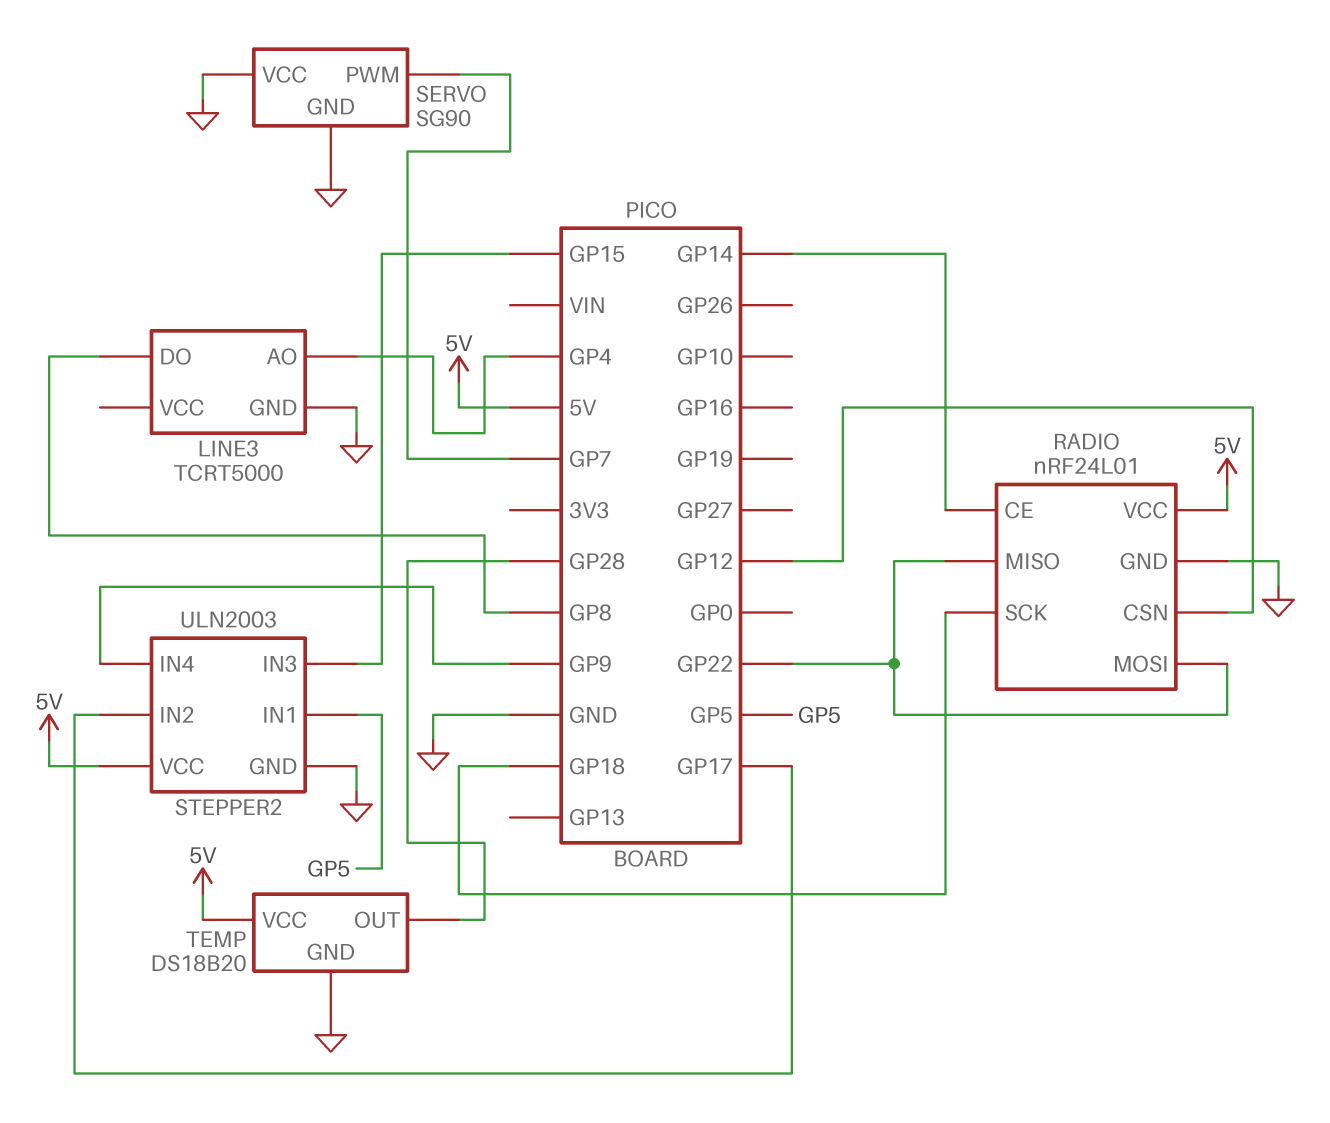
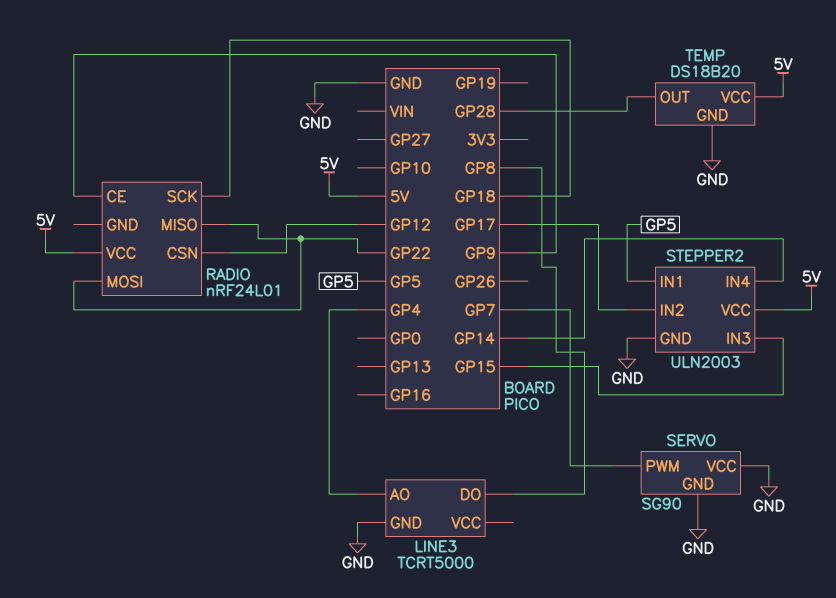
RADIO pin CE: GP14 -> GP9
RADIO pin GND: GND -> none
STEPPER2 pin IN4: GP9 -> GP14

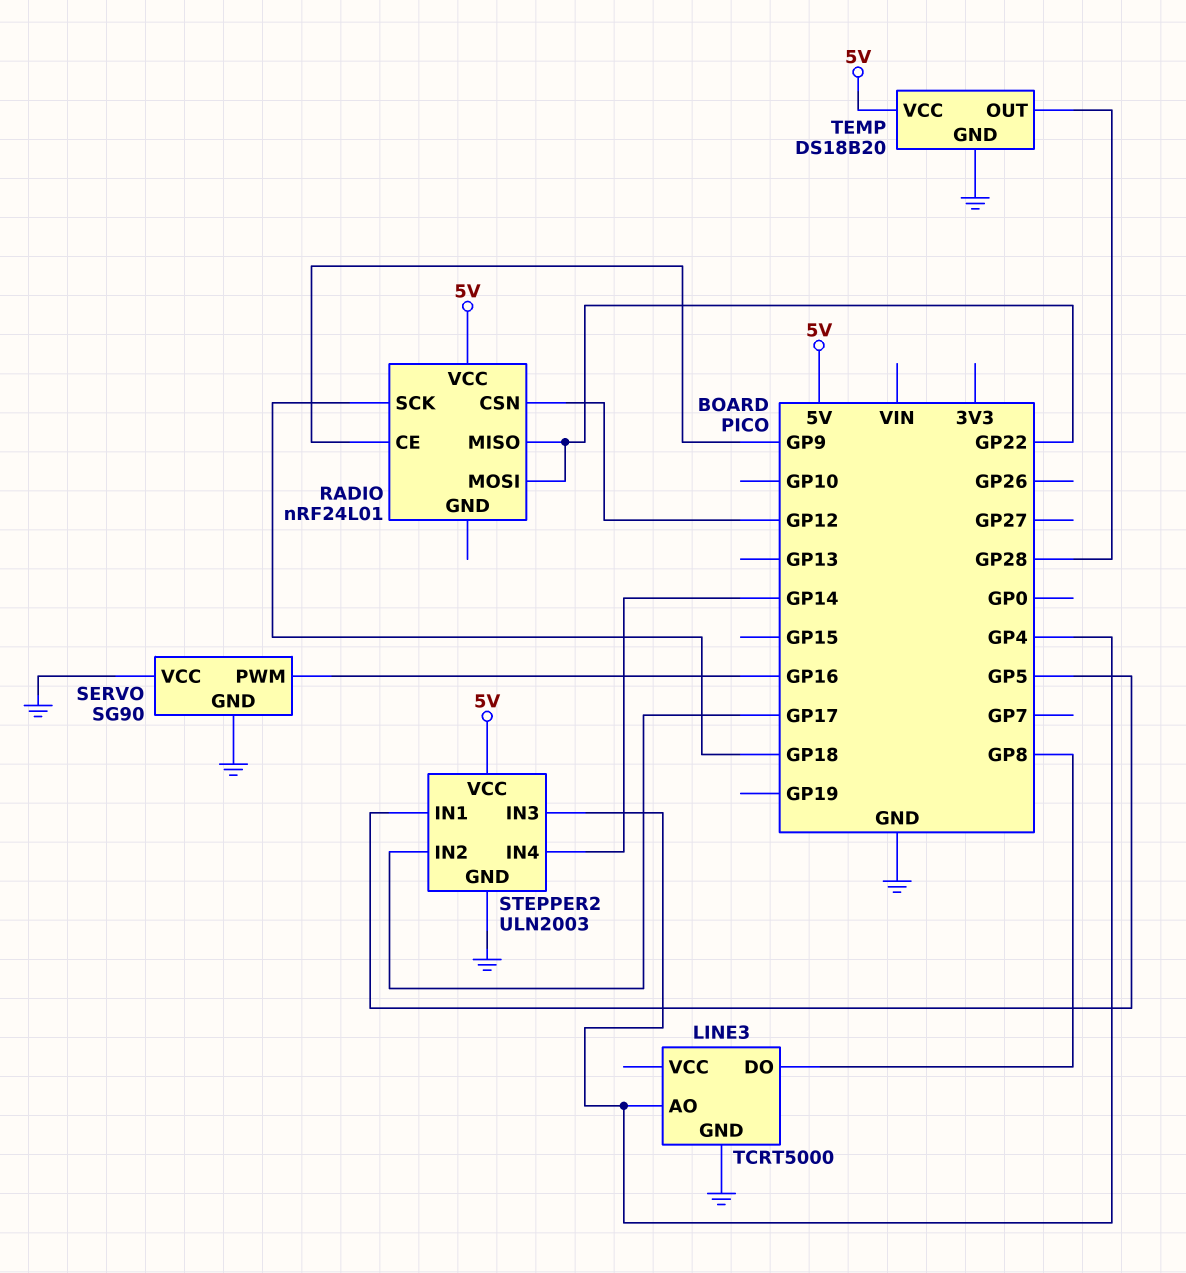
SERVO pin PWM: GP7 -> GP16
STEPPER2 pin IN3: GP15 -> GP4

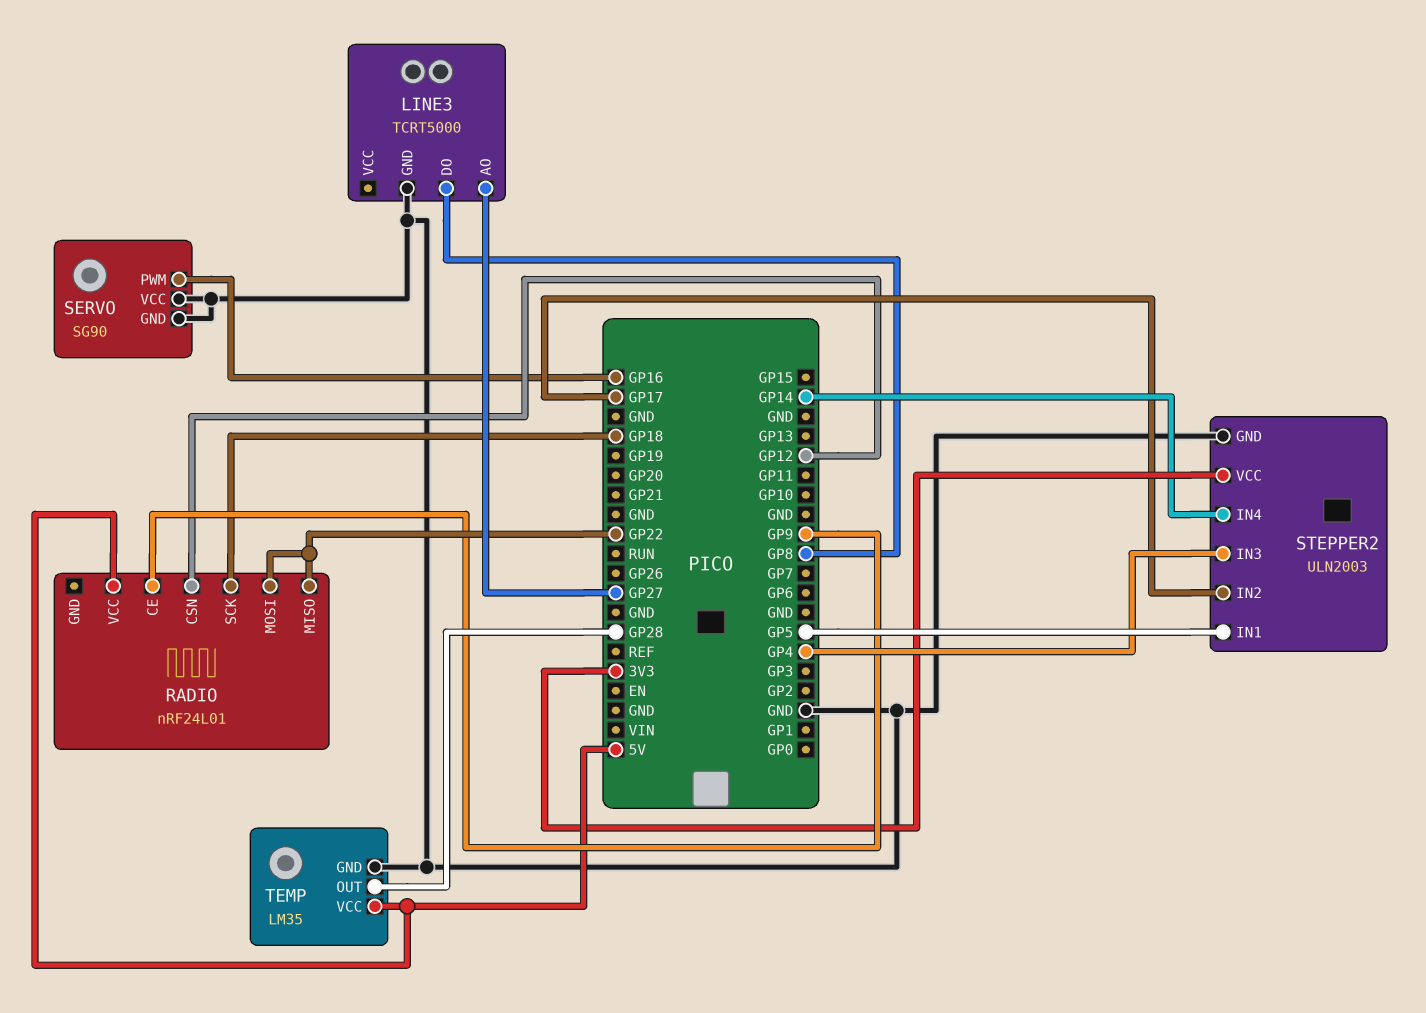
LINE3 pin AO: GP4 -> GP27
STEPPER2 pin VCC: 5V -> 3V3
TEMP: DS18B20 -> LM35

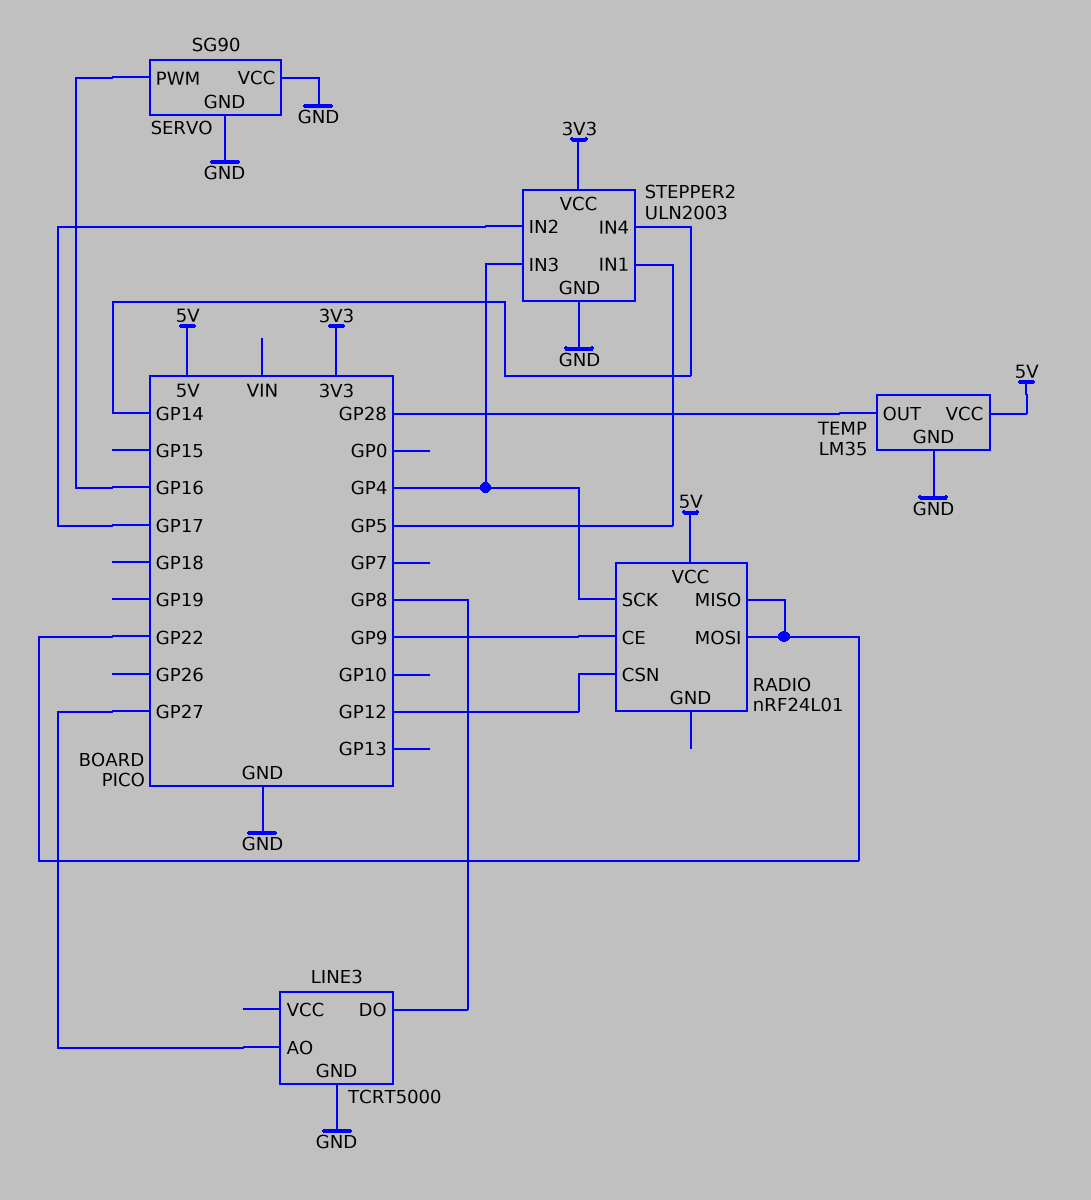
RADIO pin SCK: GP18 -> GP4

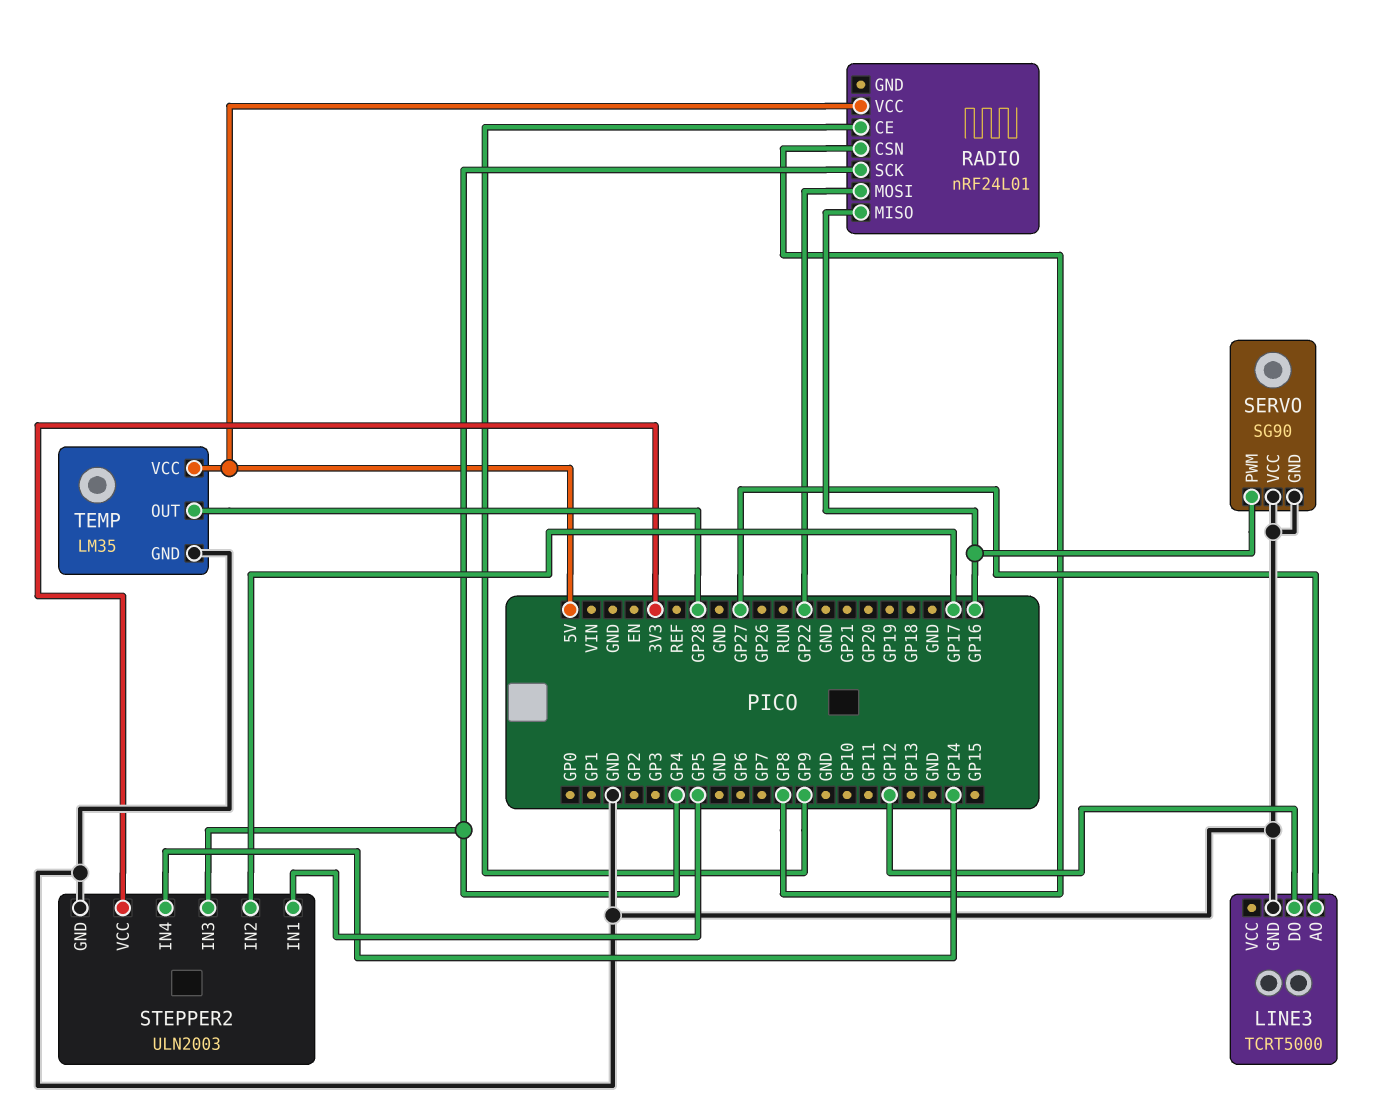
LINE3 pin DO: GP8 -> GP12
RADIO pin CSN: GP12 -> GP8
RADIO pin MISO: GP22 -> GP16

